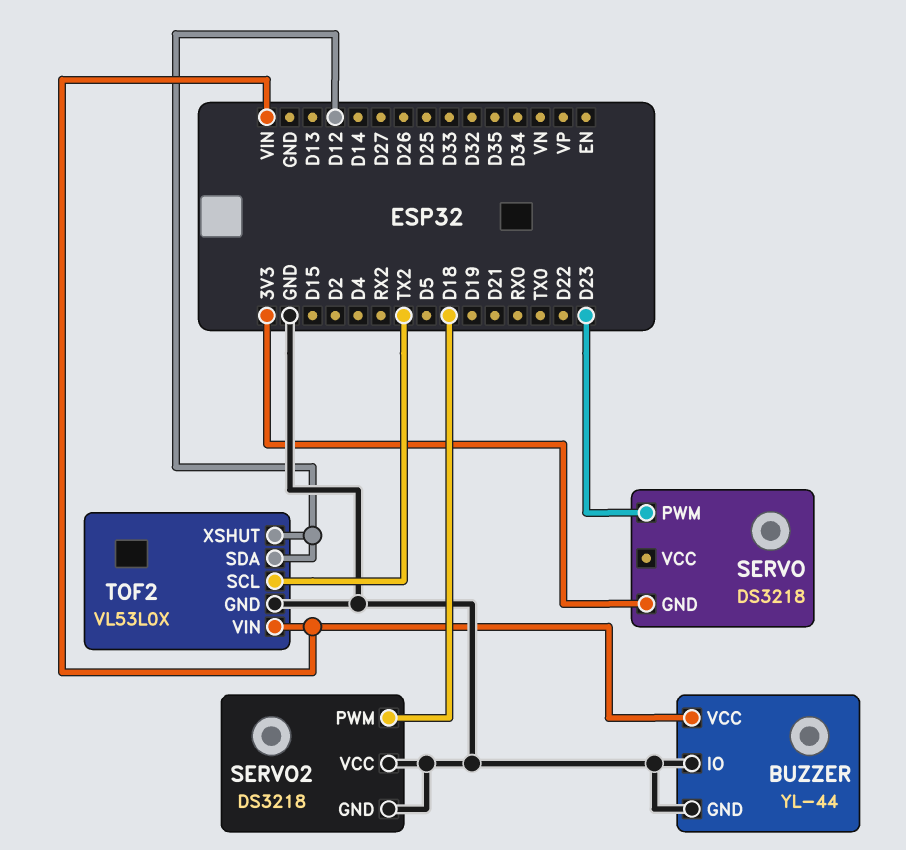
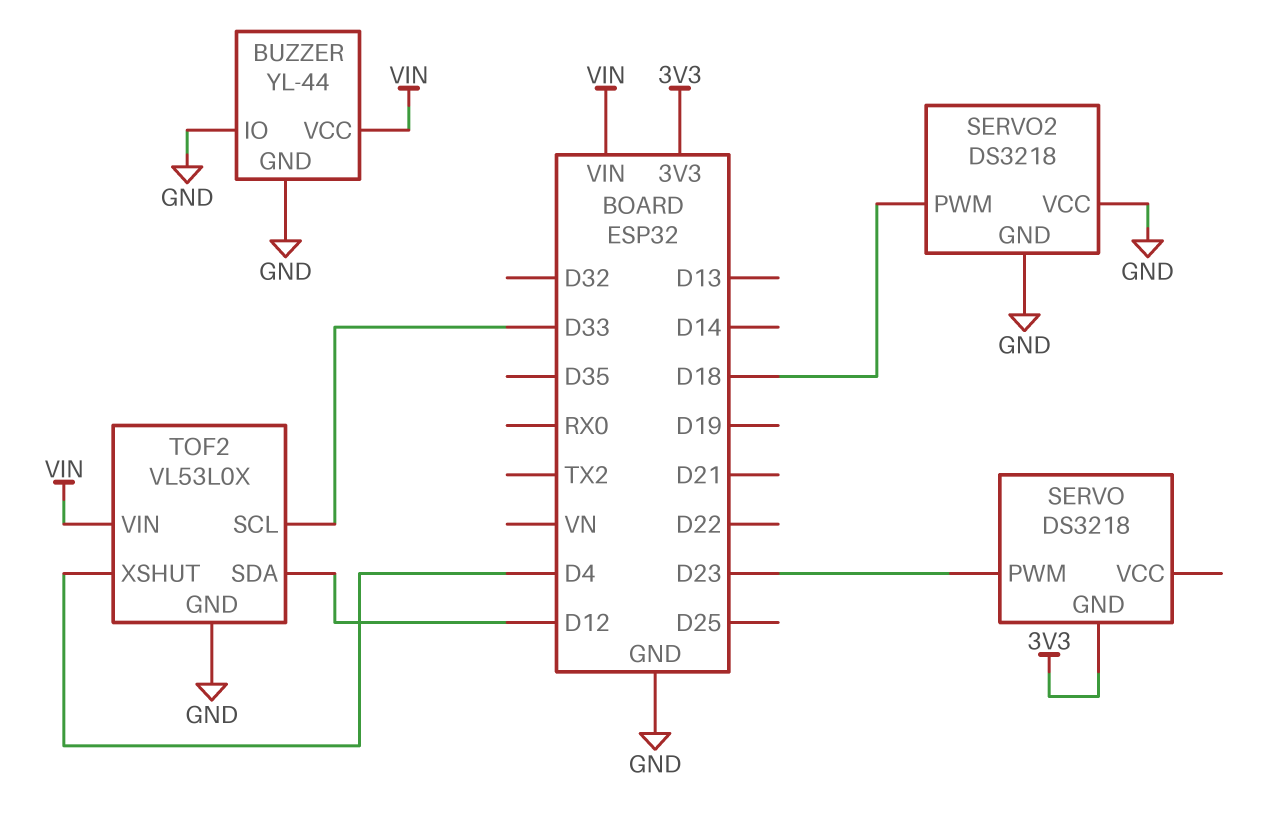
TOF2 pin SCL: TX2 -> D33
TOF2 pin XSHUT: D12 -> D4

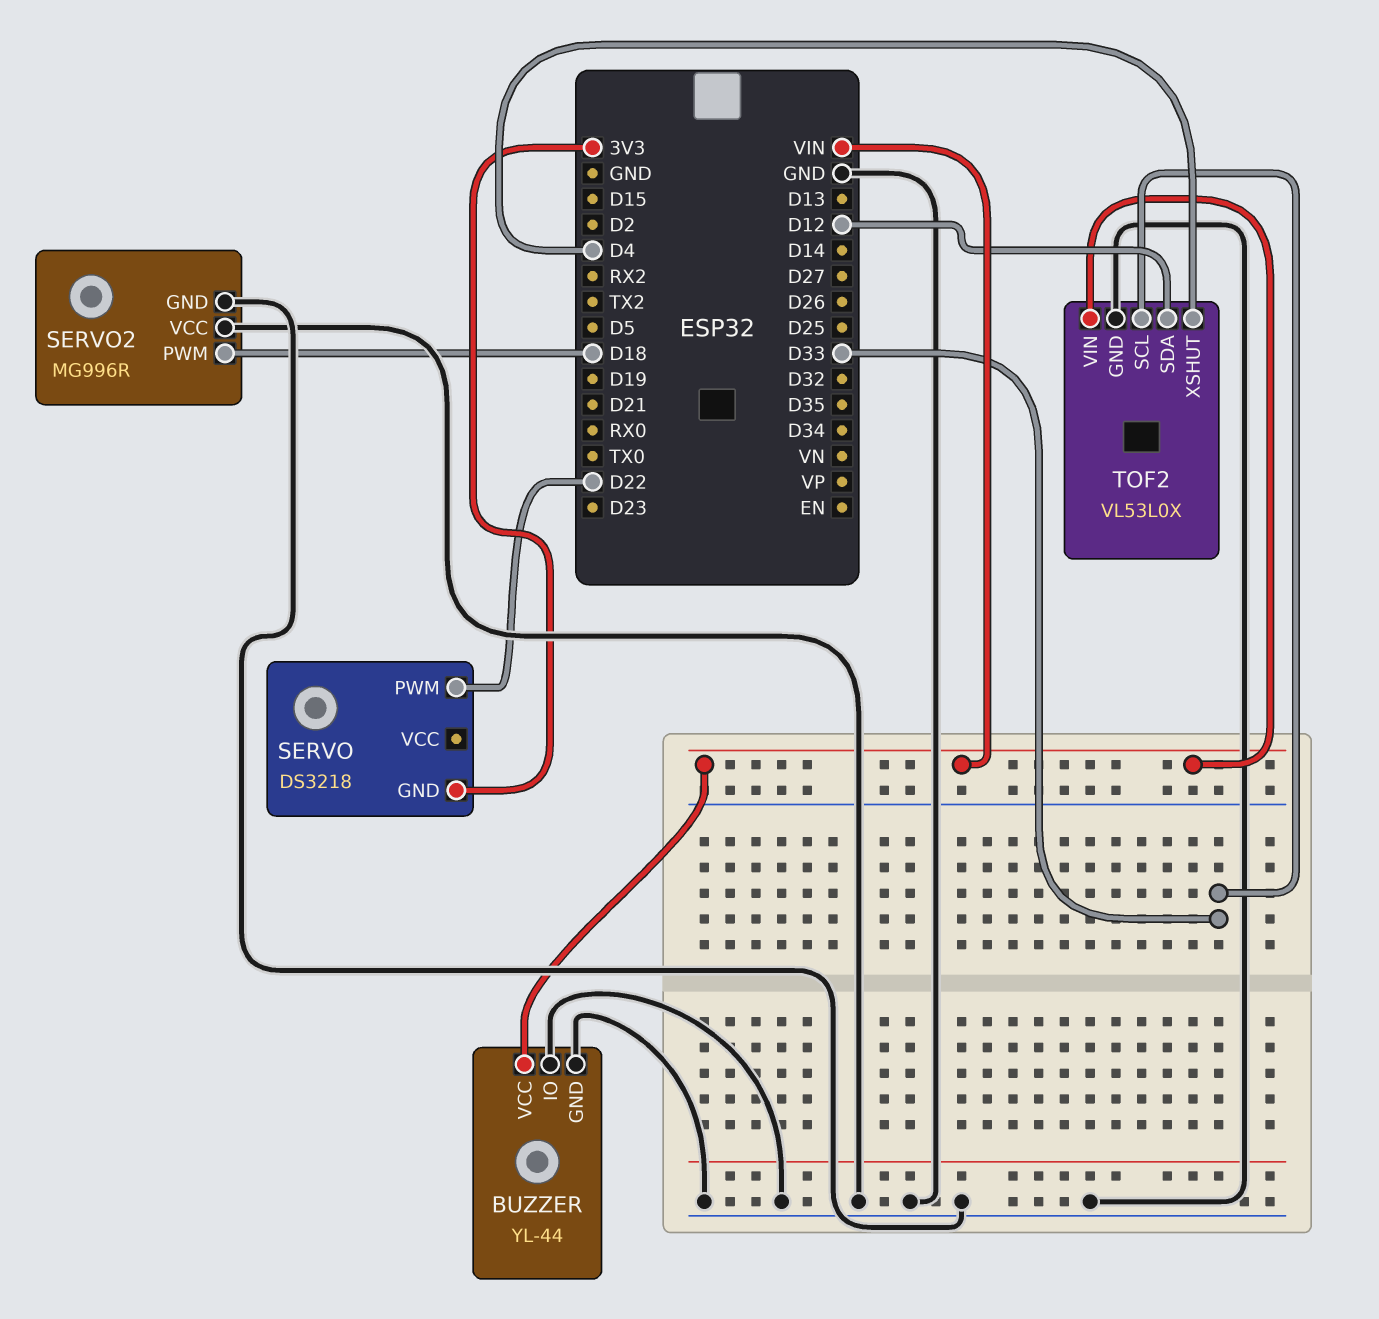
SERVO pin PWM: D23 -> D22
SERVO2: DS3218 -> MG996R

